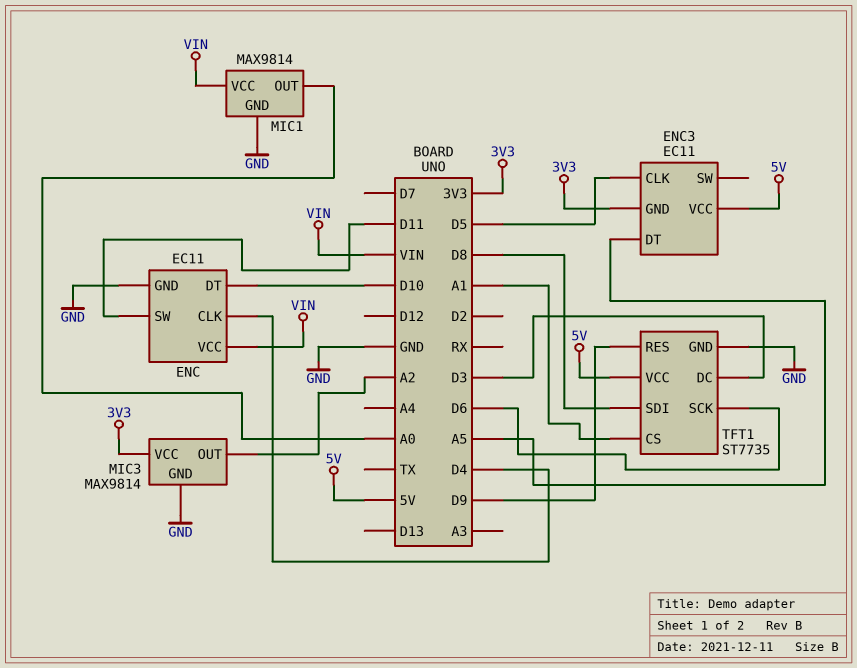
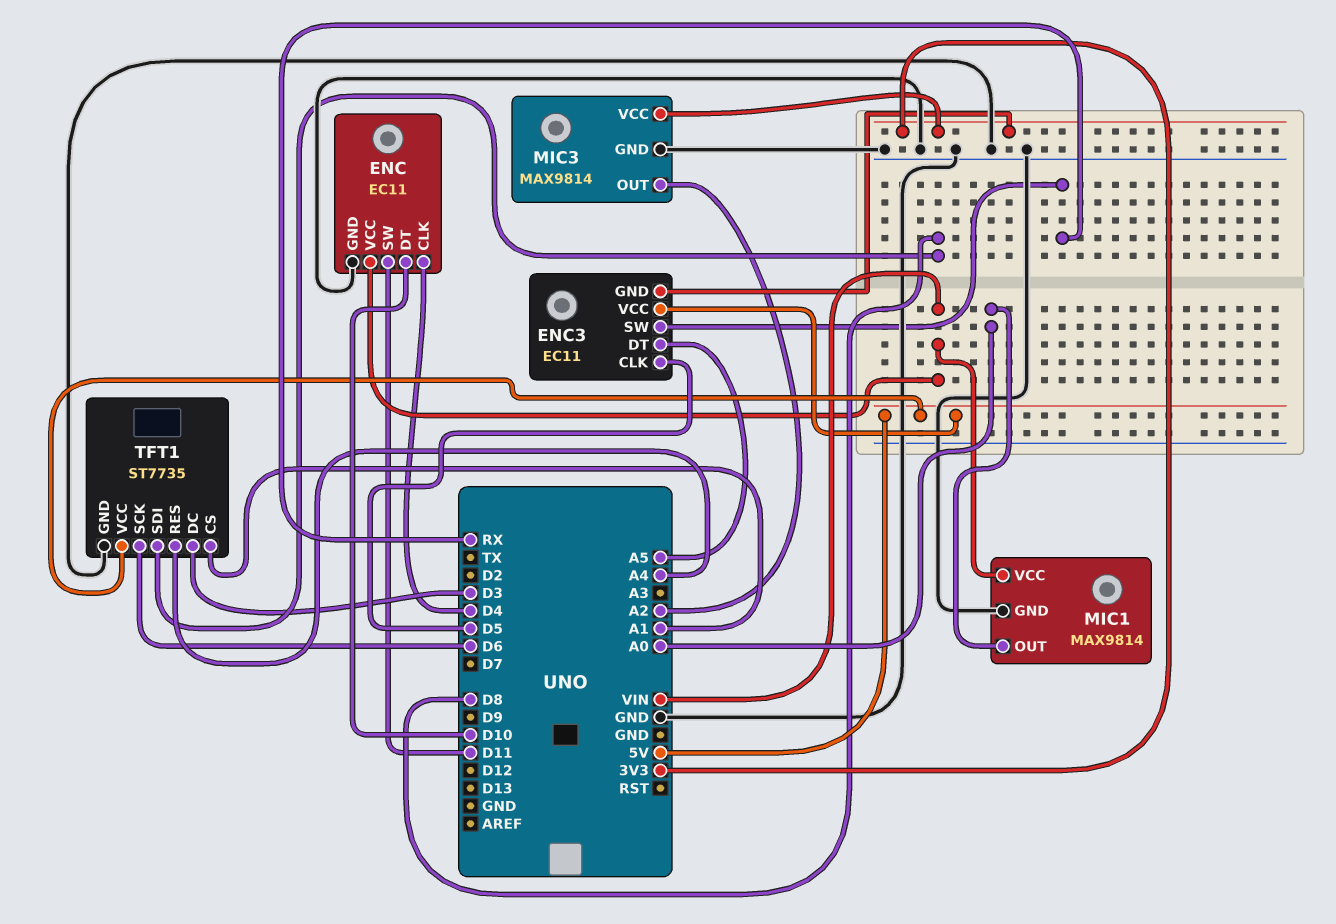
ENC3 pin SW: none -> RX
TFT1 pin RES: D9 -> A4

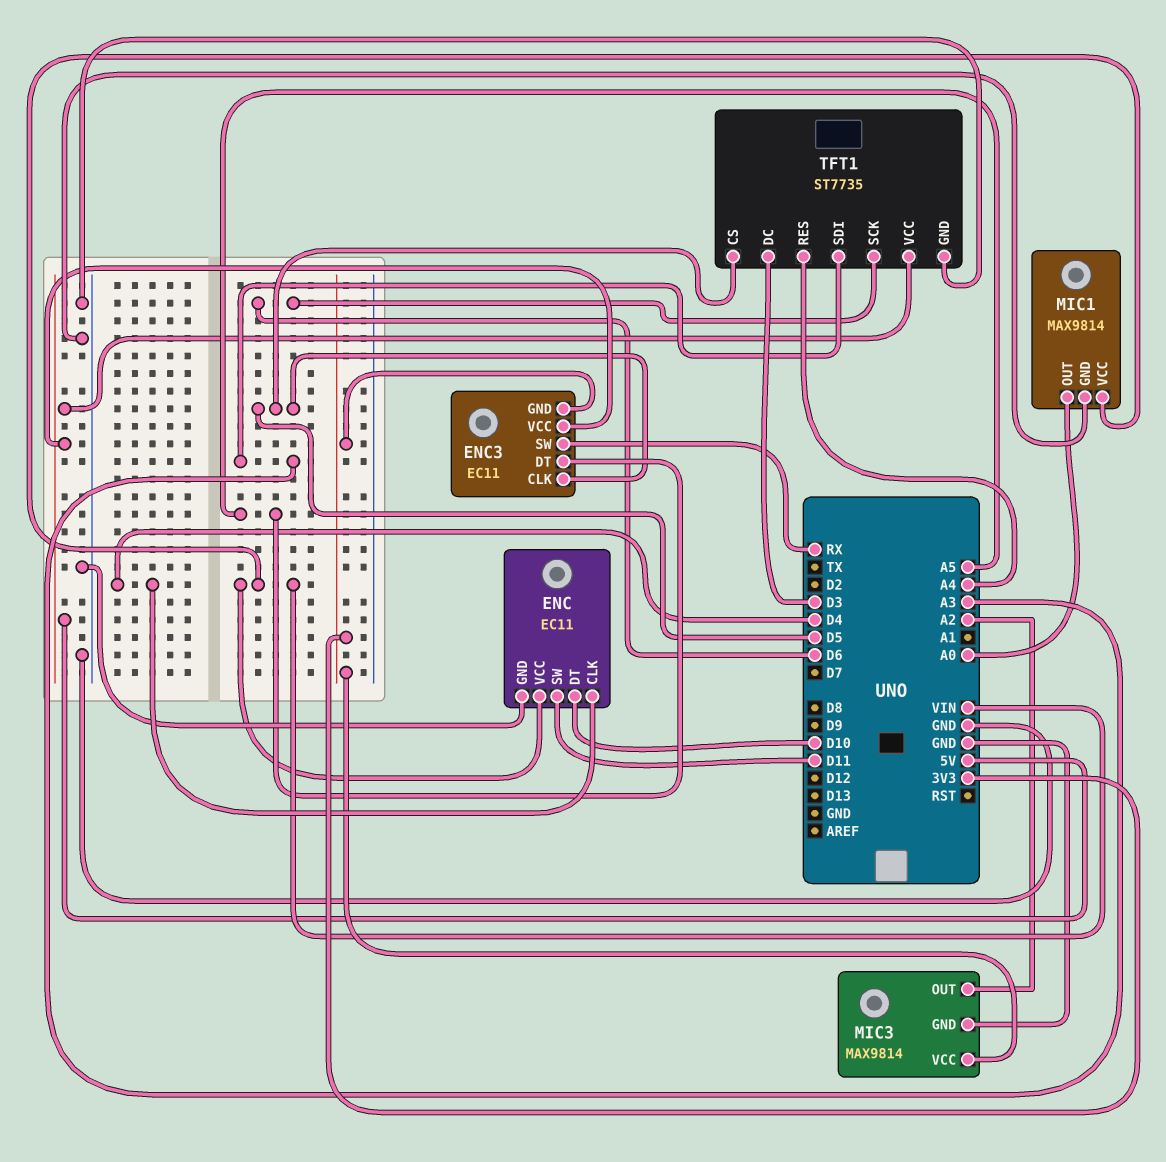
TFT1 pin CS: A1 -> D5
TFT1 pin SDI: D8 -> A3

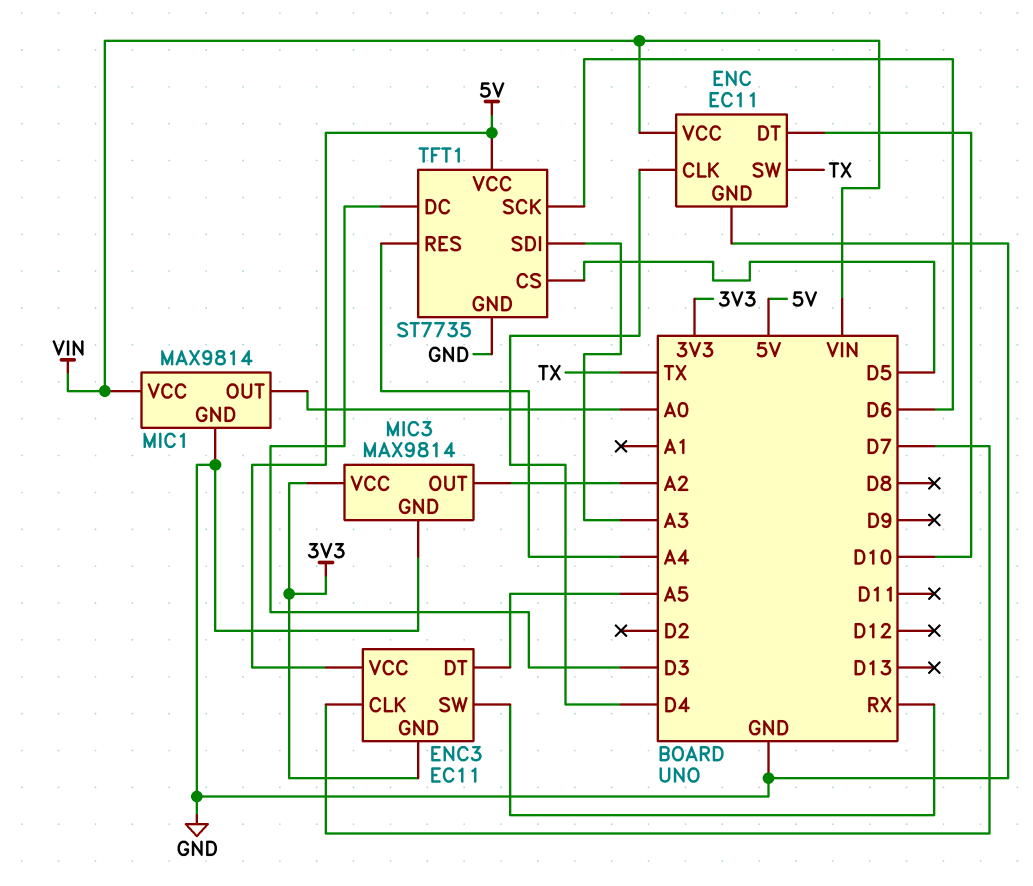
ENC pin SW: D11 -> TX
ENC3 pin CLK: D5 -> D7

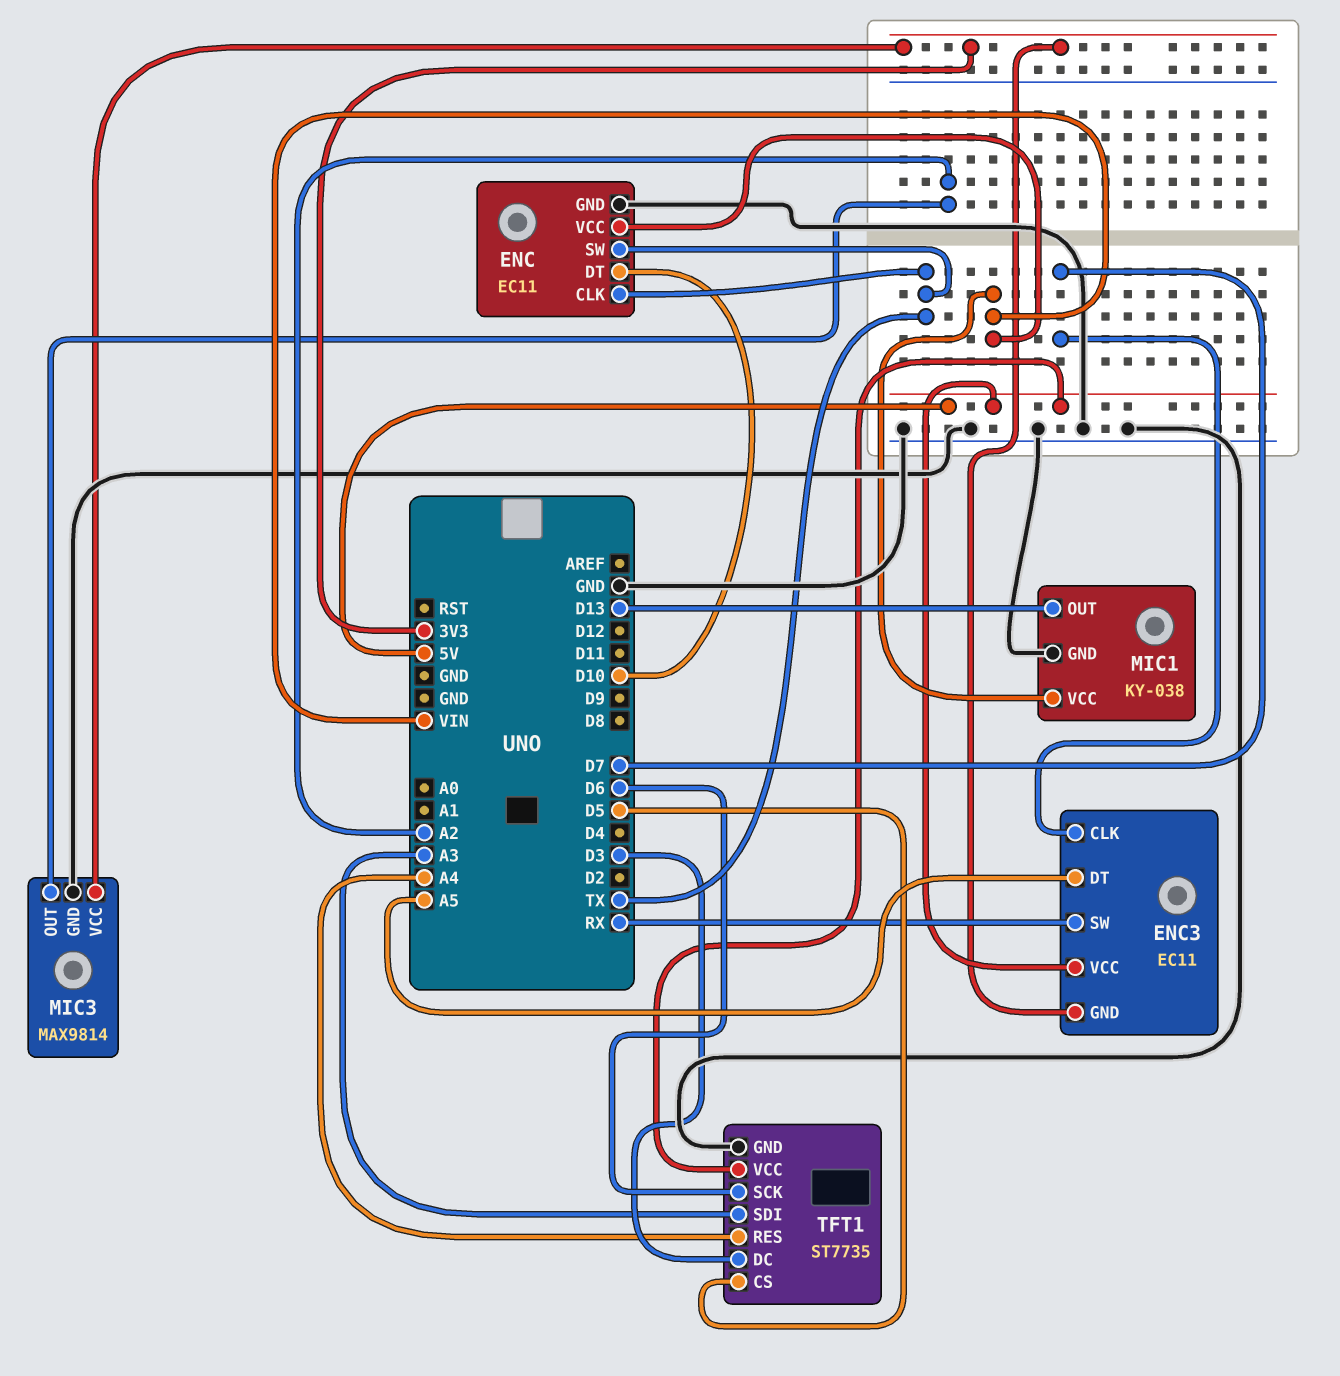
ENC pin CLK: D4 -> TX
MIC1: MAX9814 -> KY-038
MIC1 pin OUT: A0 -> D13

